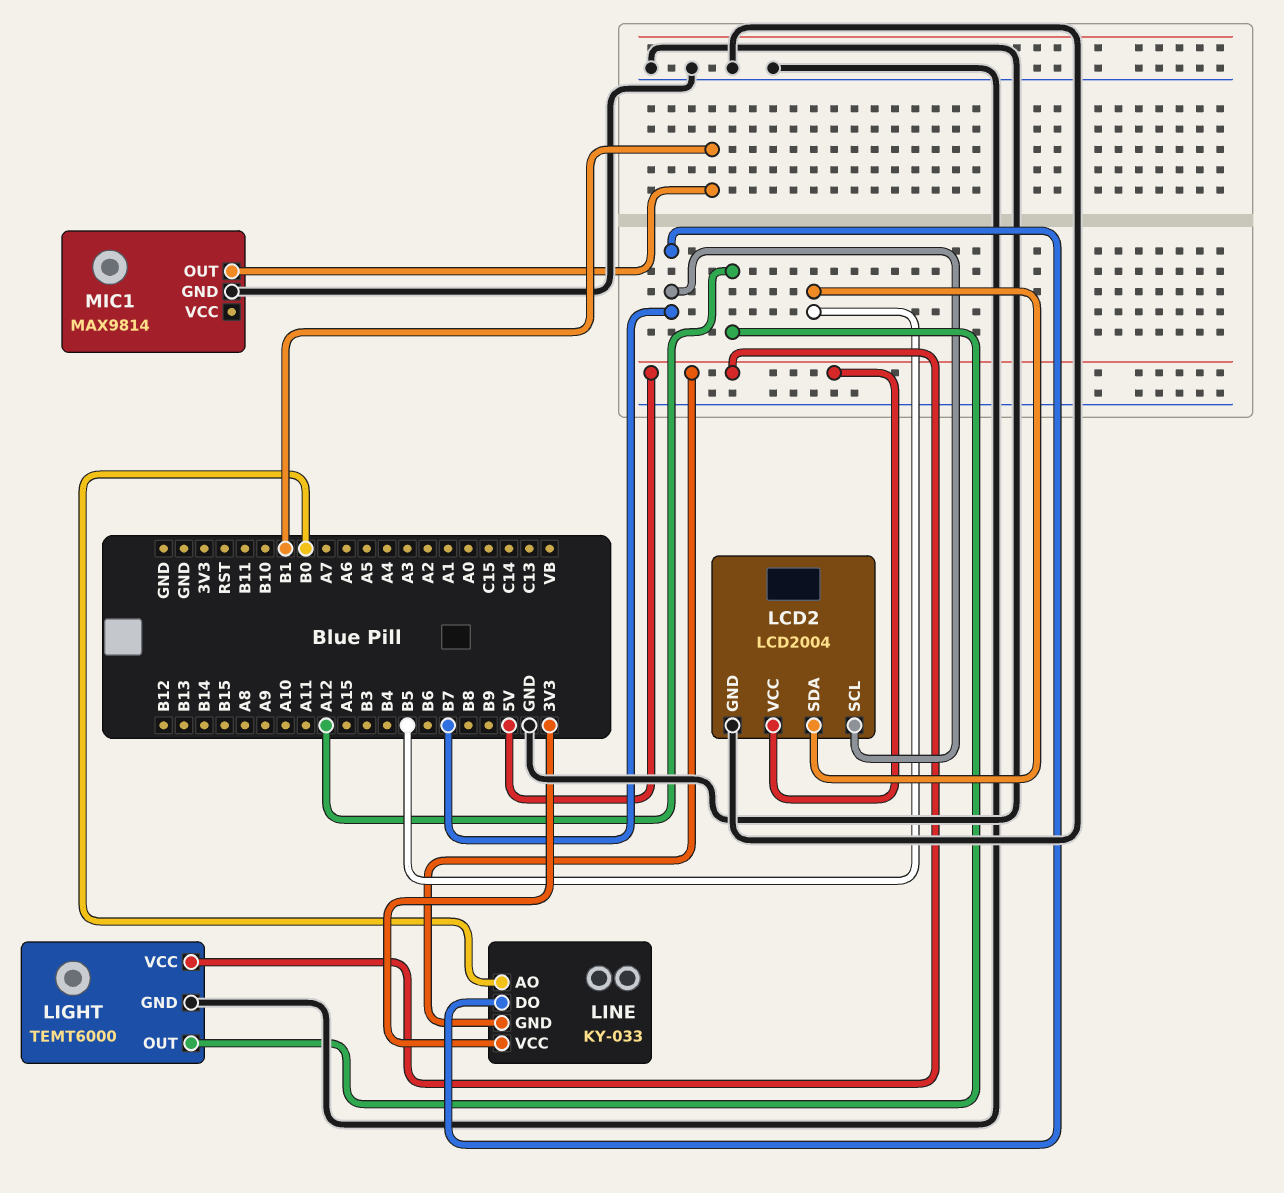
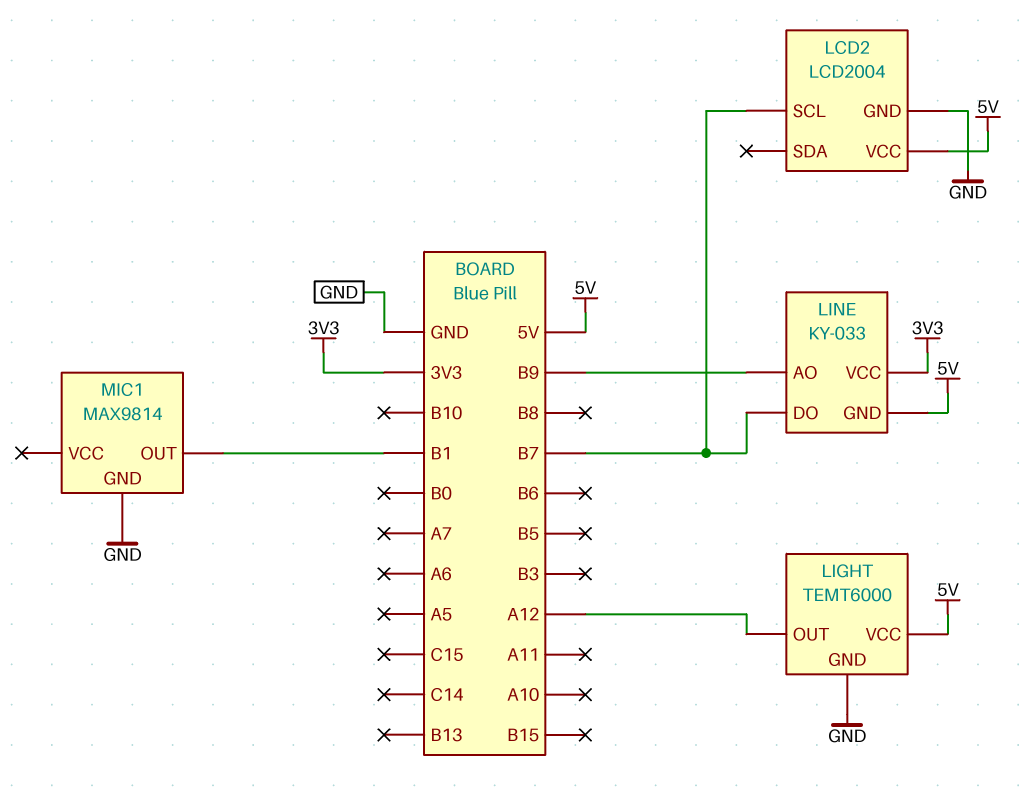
LCD2 pin SDA: B5 -> none
LINE pin AO: B0 -> B9

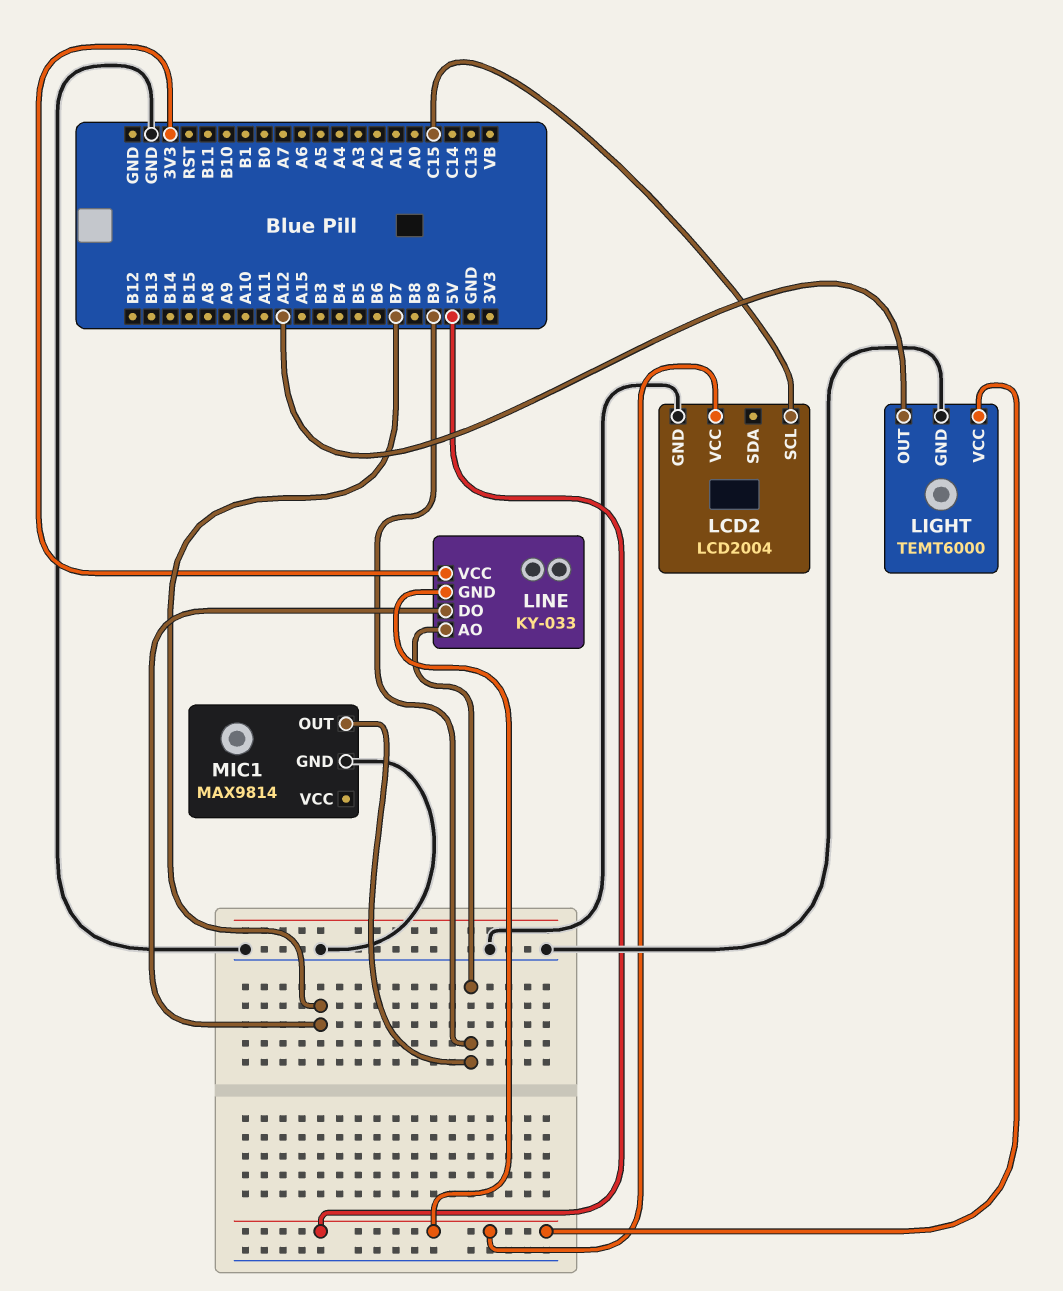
LCD2 pin SCL: B7 -> C15
MIC1 pin OUT: B1 -> B9

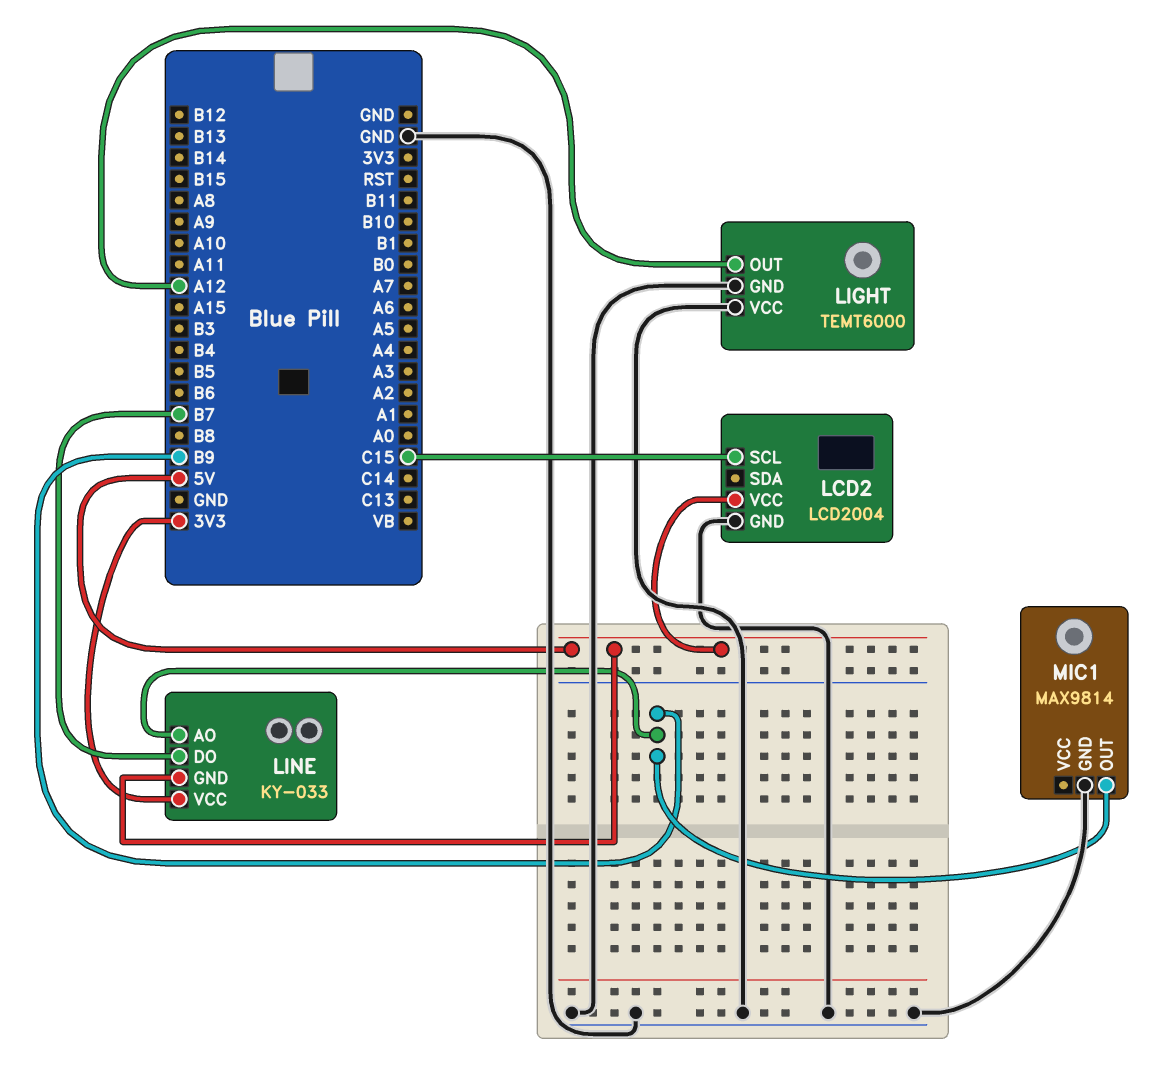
LIGHT pin VCC: 5V -> GND

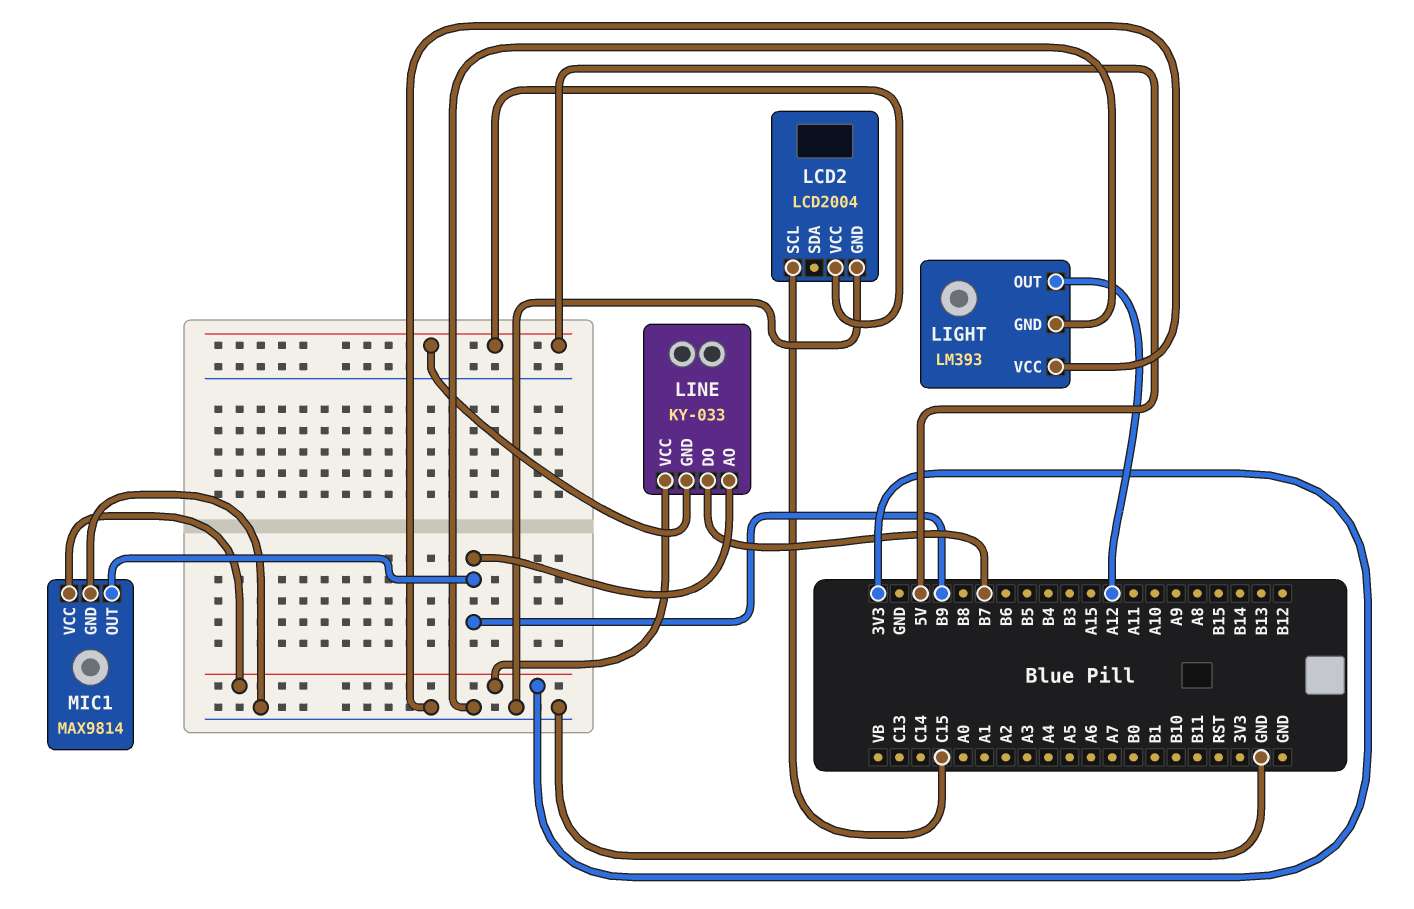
LIGHT: TEMT6000 -> LM393
MIC1 pin VCC: none -> 3V3

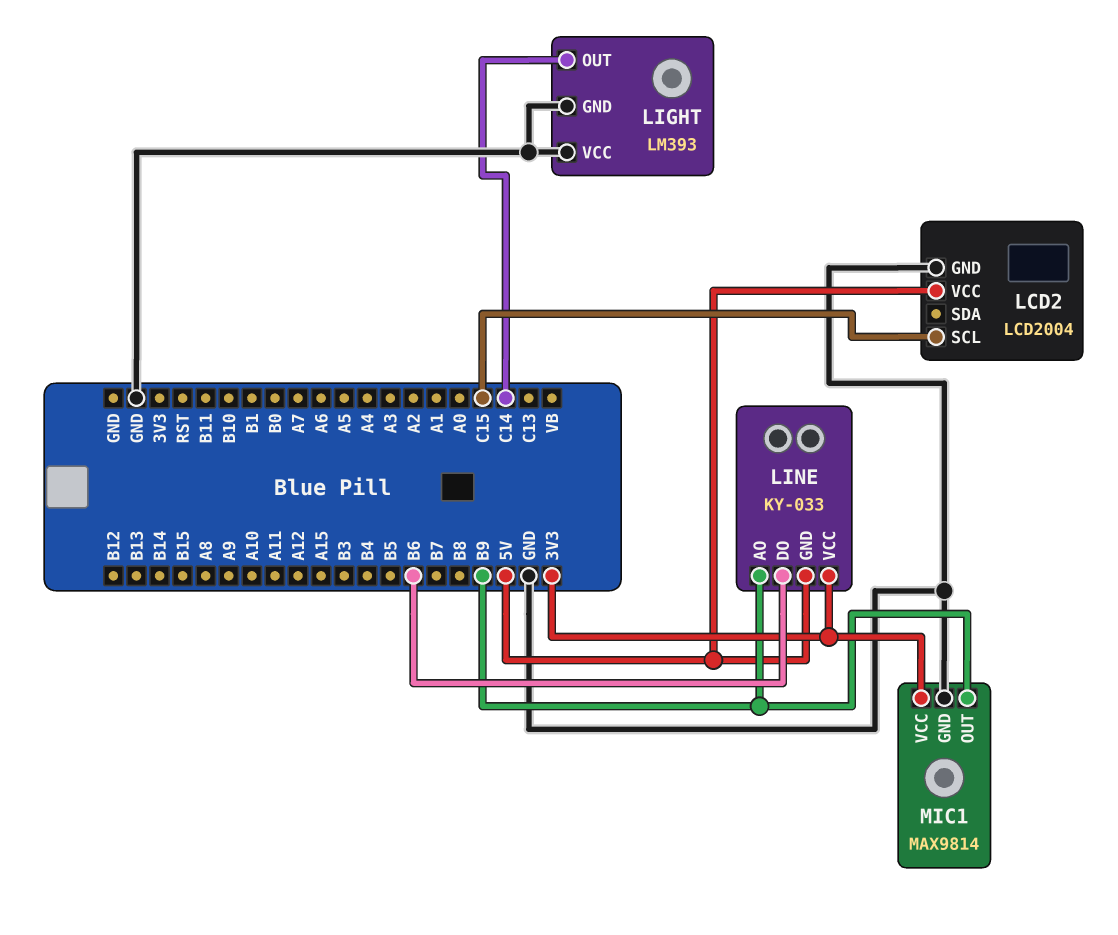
LIGHT pin OUT: A12 -> C14
LINE pin DO: B7 -> B6

